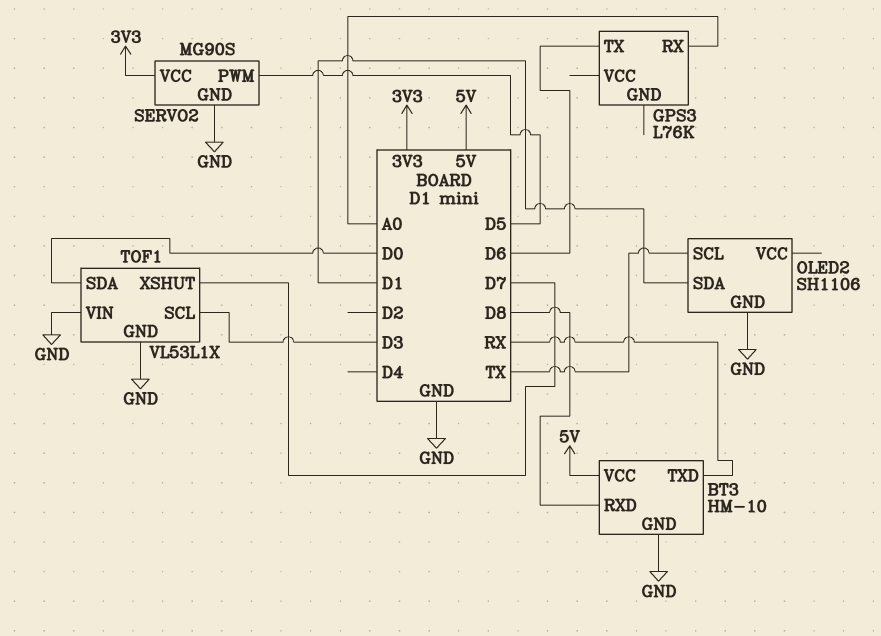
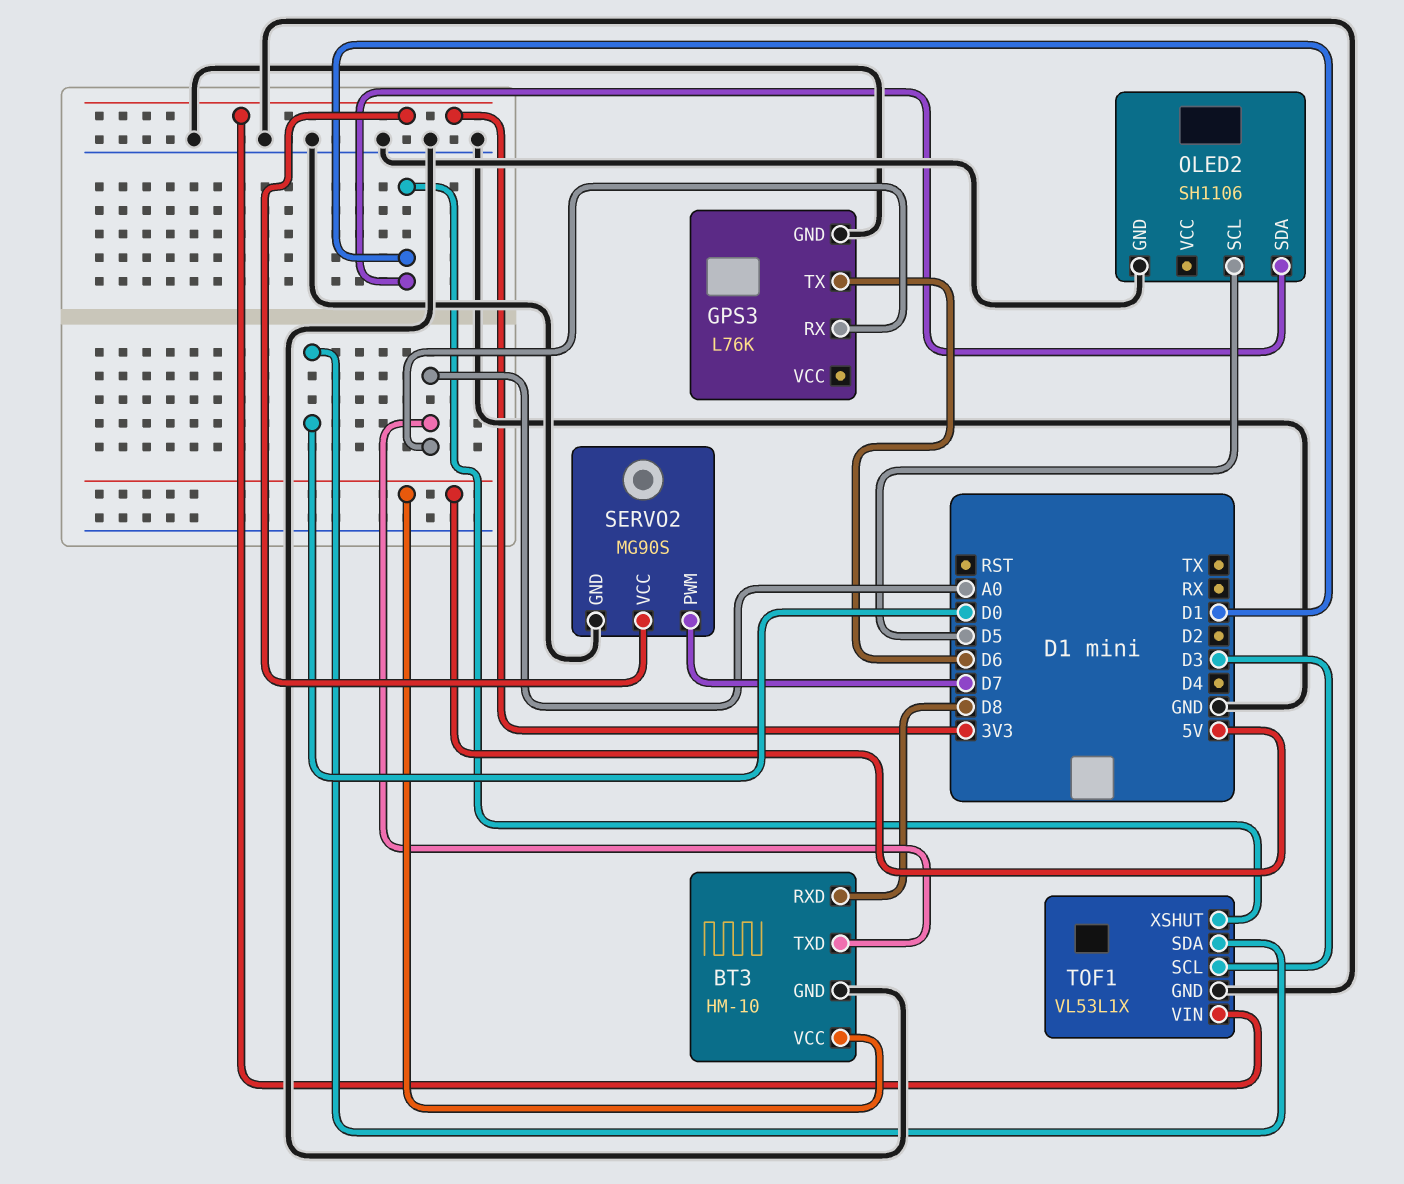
BT3 pin TXD: RX -> A0
GPS3 pin GND: none -> GND
OLED2 pin SCL: TX -> D5
SERVO2 pin PWM: D5 -> D7
TOF1 pin VIN: GND -> 3V3
TOF1 pin XSHUT: D7 -> D1

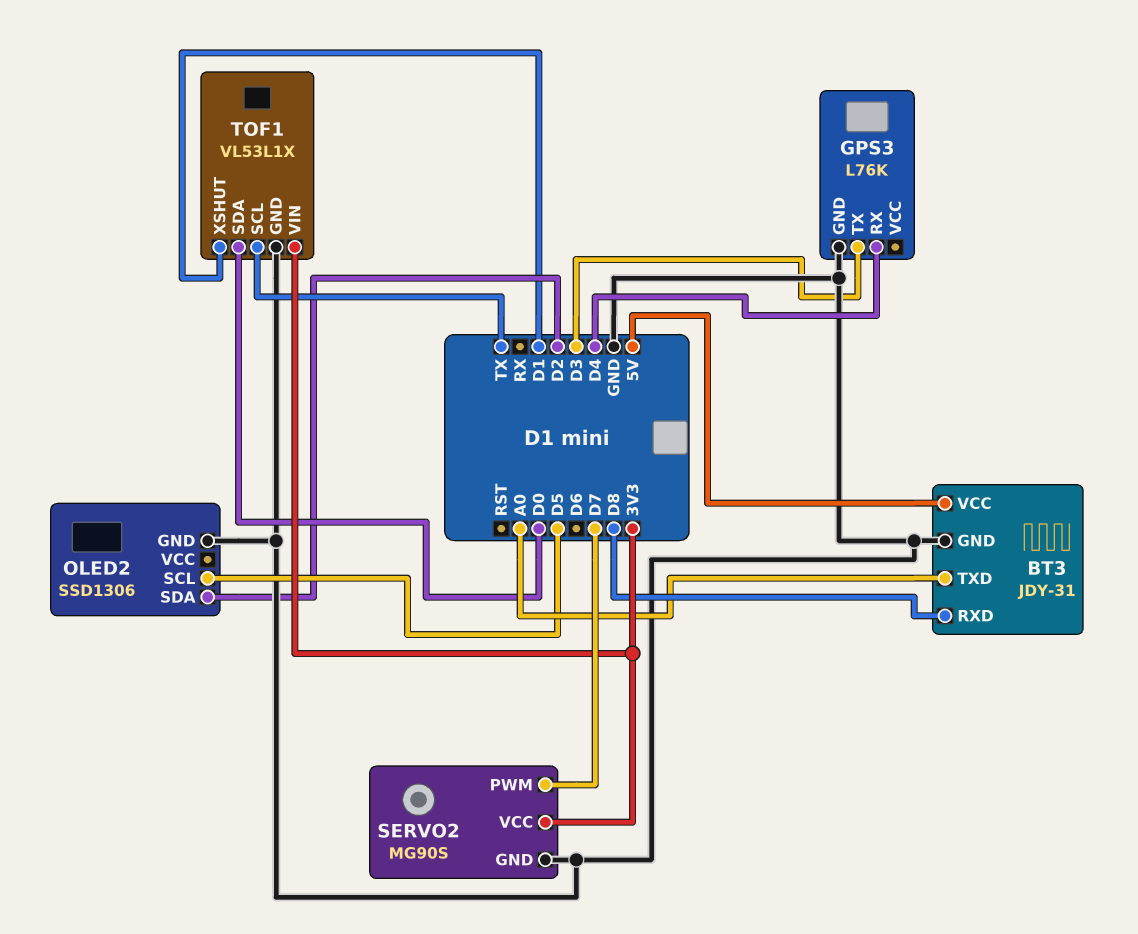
BT3: HM-10 -> JDY-31
GPS3 pin RX: A0 -> D4
GPS3 pin TX: D6 -> D3
OLED2: SH1106 -> SSD1306
OLED2 pin SDA: D1 -> D2
TOF1 pin SCL: D3 -> TX

